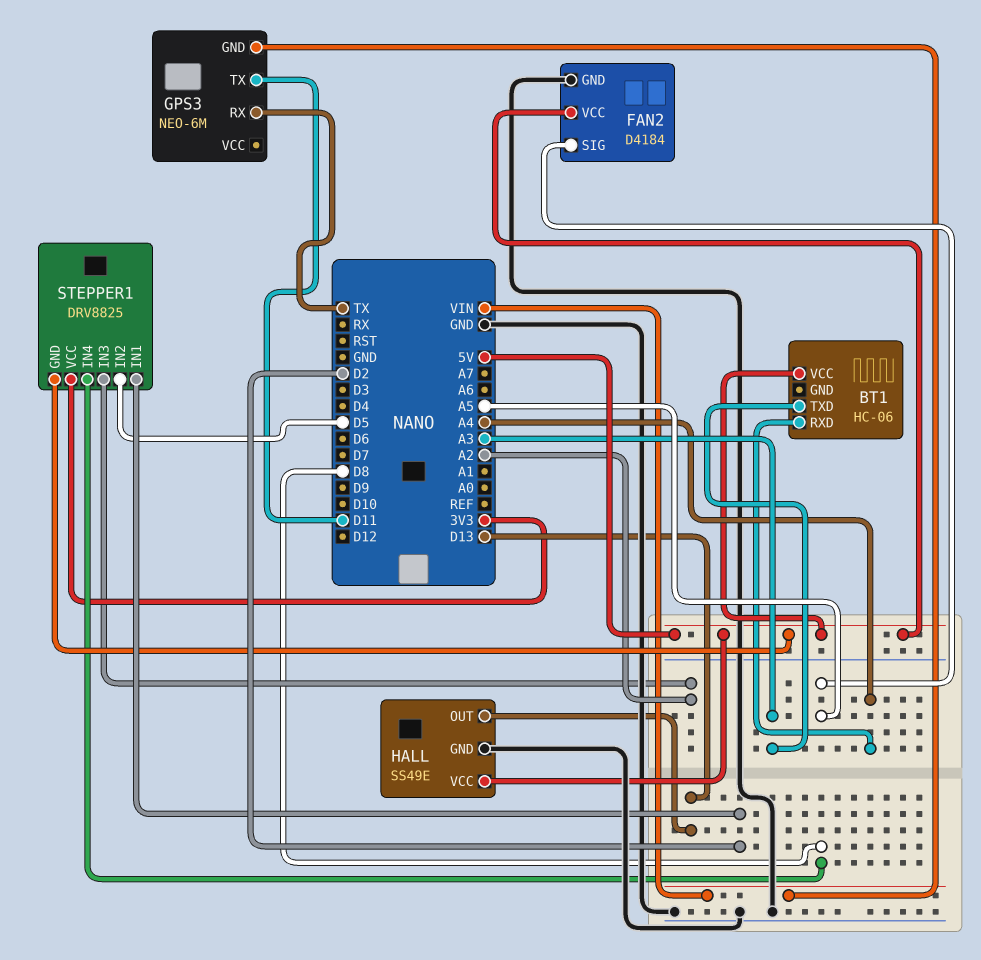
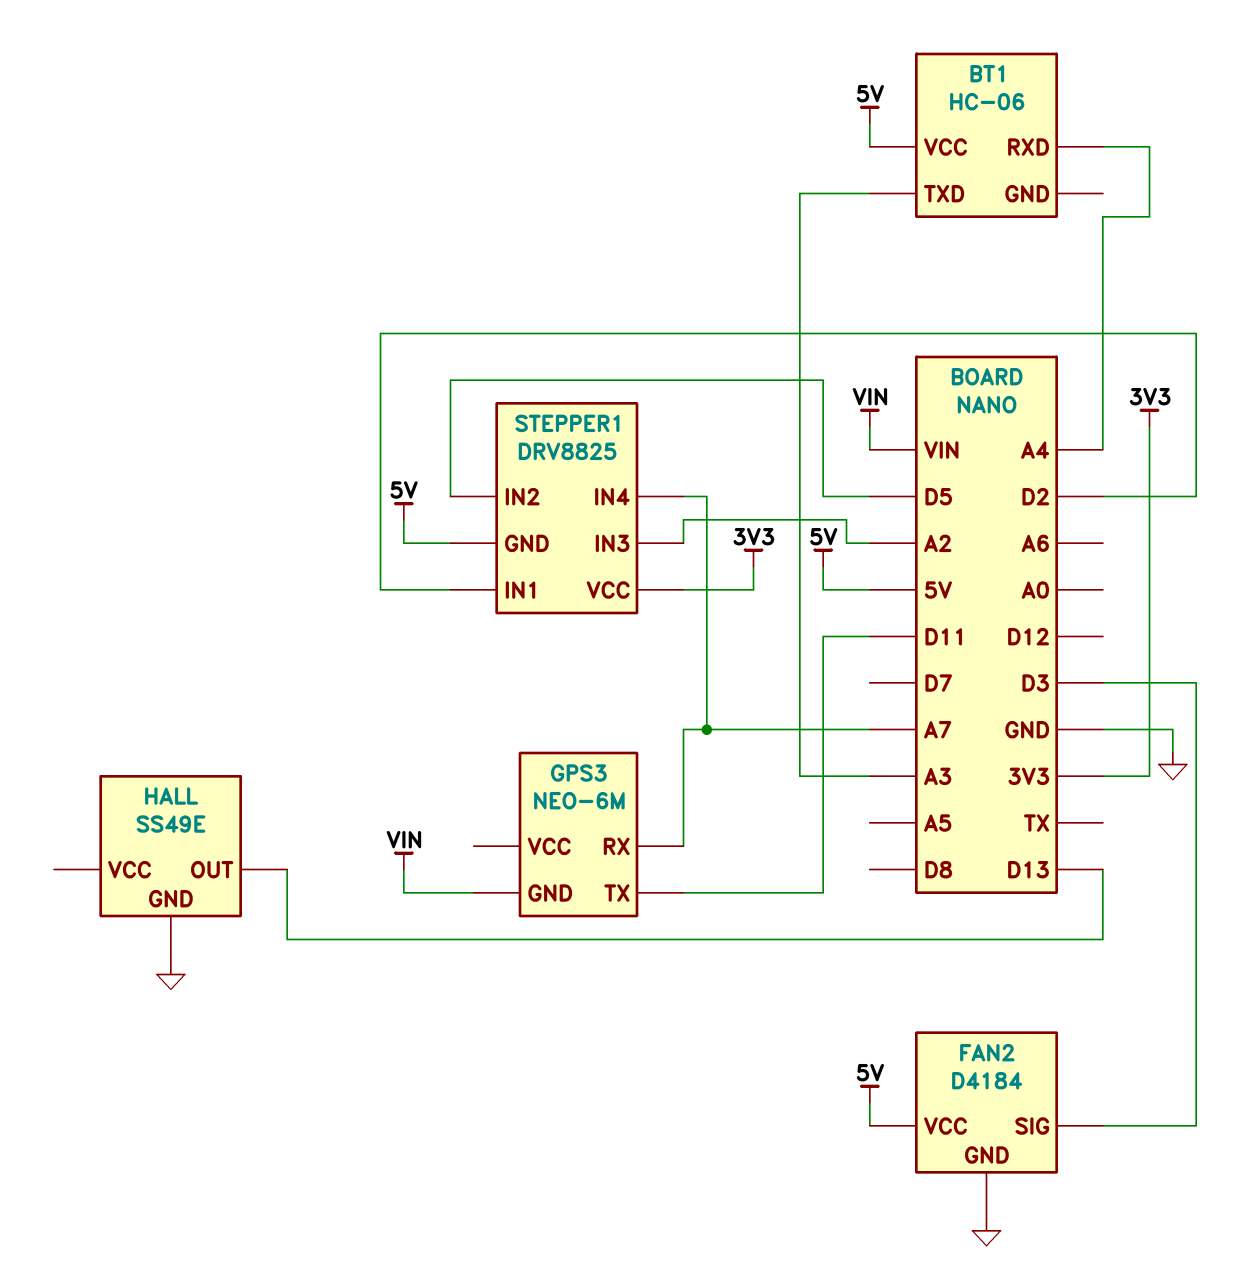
FAN2 pin SIG: A5 -> D3
GPS3 pin RX: TX -> A7
HALL pin VCC: 5V -> none
STEPPER1 pin IN4: D8 -> A7

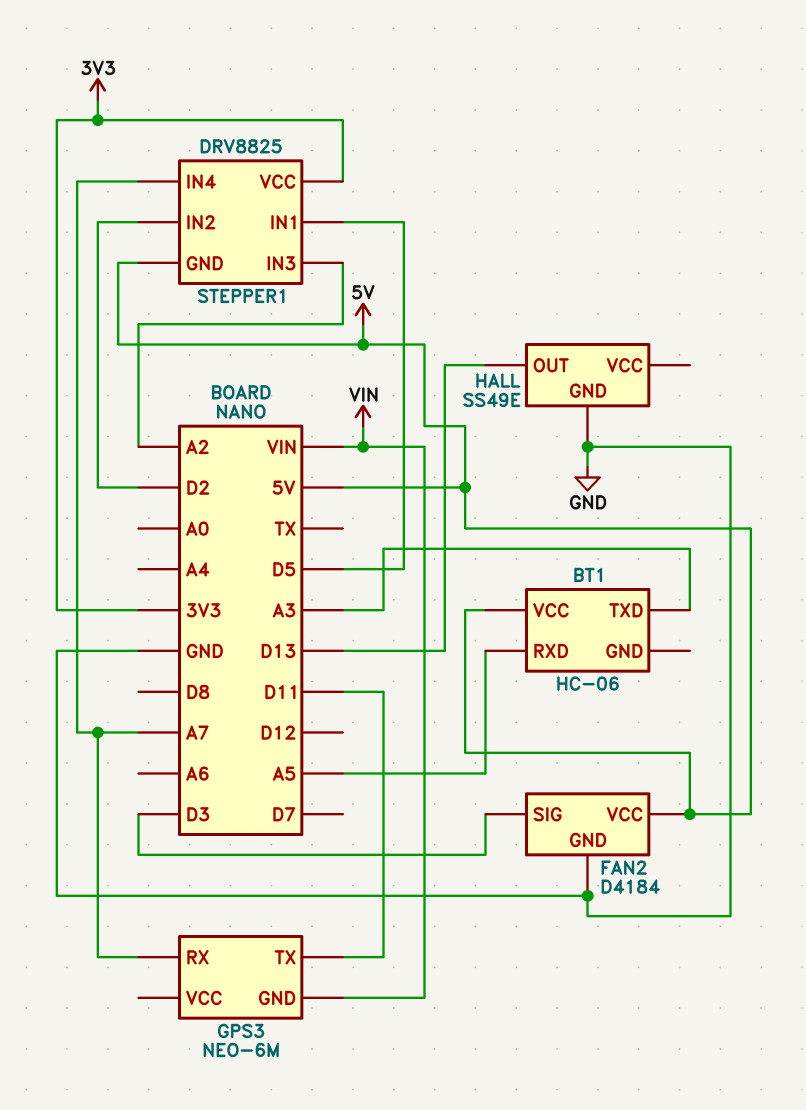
BT1 pin RXD: A4 -> A5
STEPPER1 pin IN1: D2 -> D5
STEPPER1 pin IN2: D5 -> D2

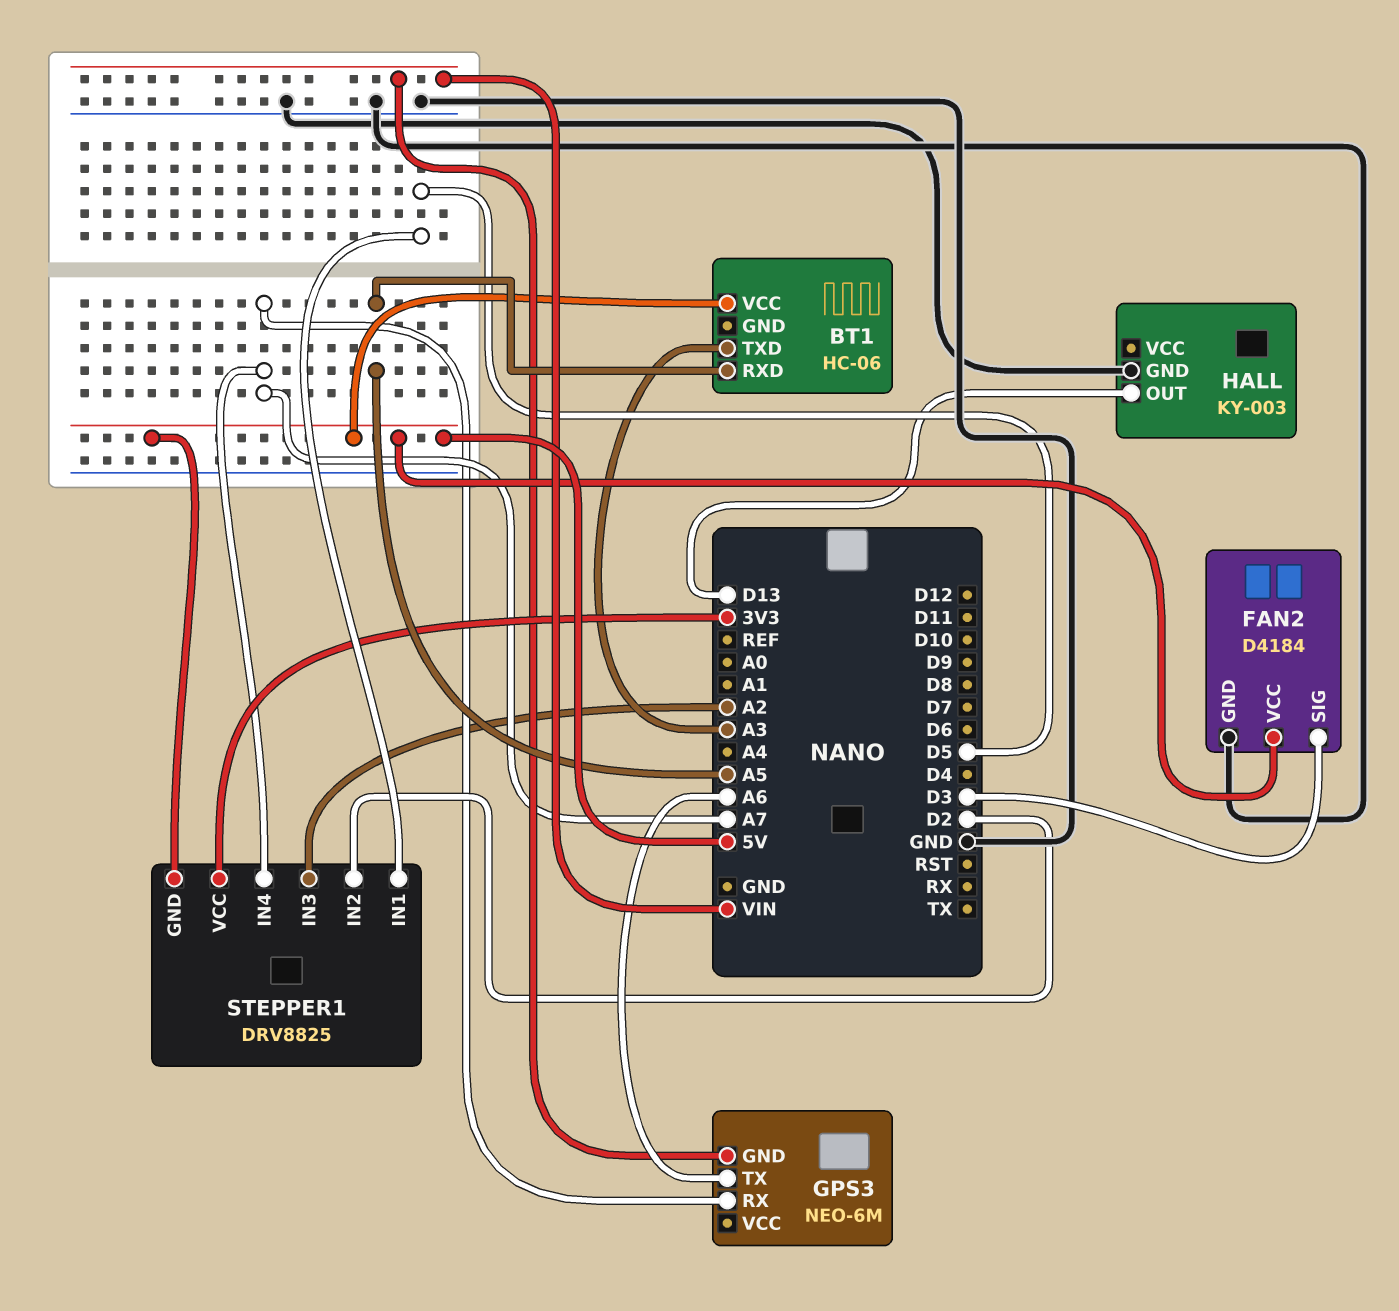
GPS3 pin TX: D11 -> A6
HALL: SS49E -> KY-003

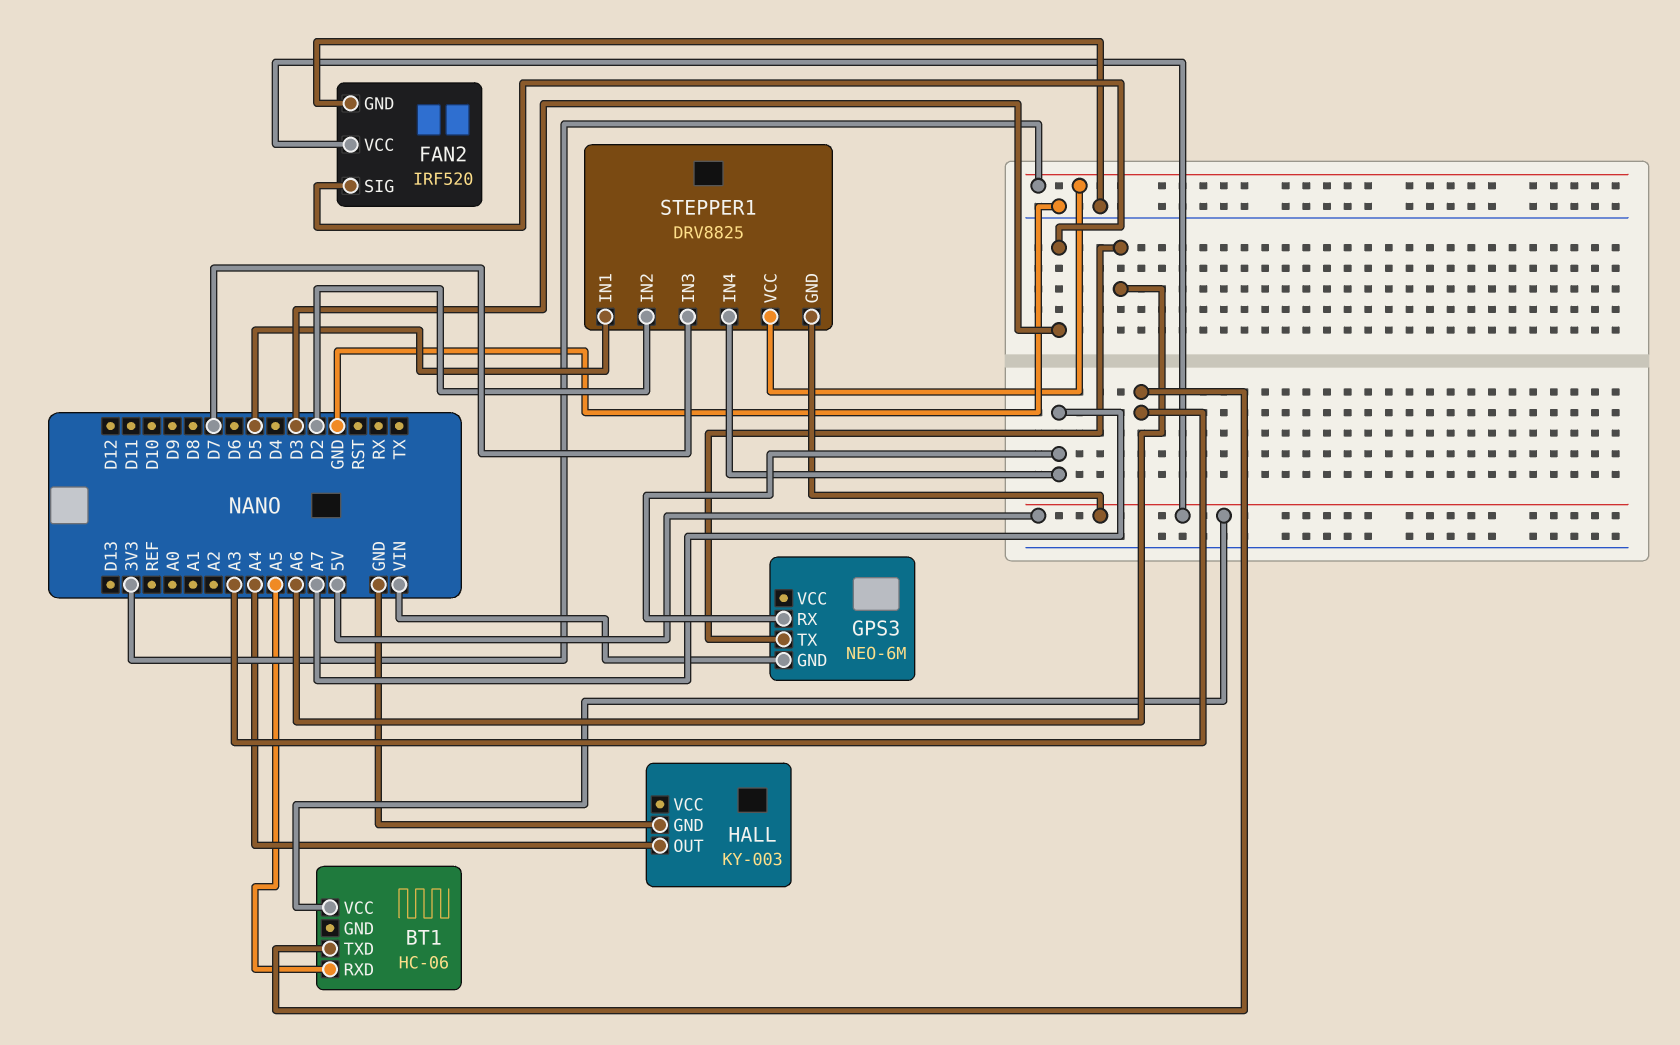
FAN2: D4184 -> IRF520
HALL pin OUT: D13 -> A4
STEPPER1 pin IN3: A2 -> D7

